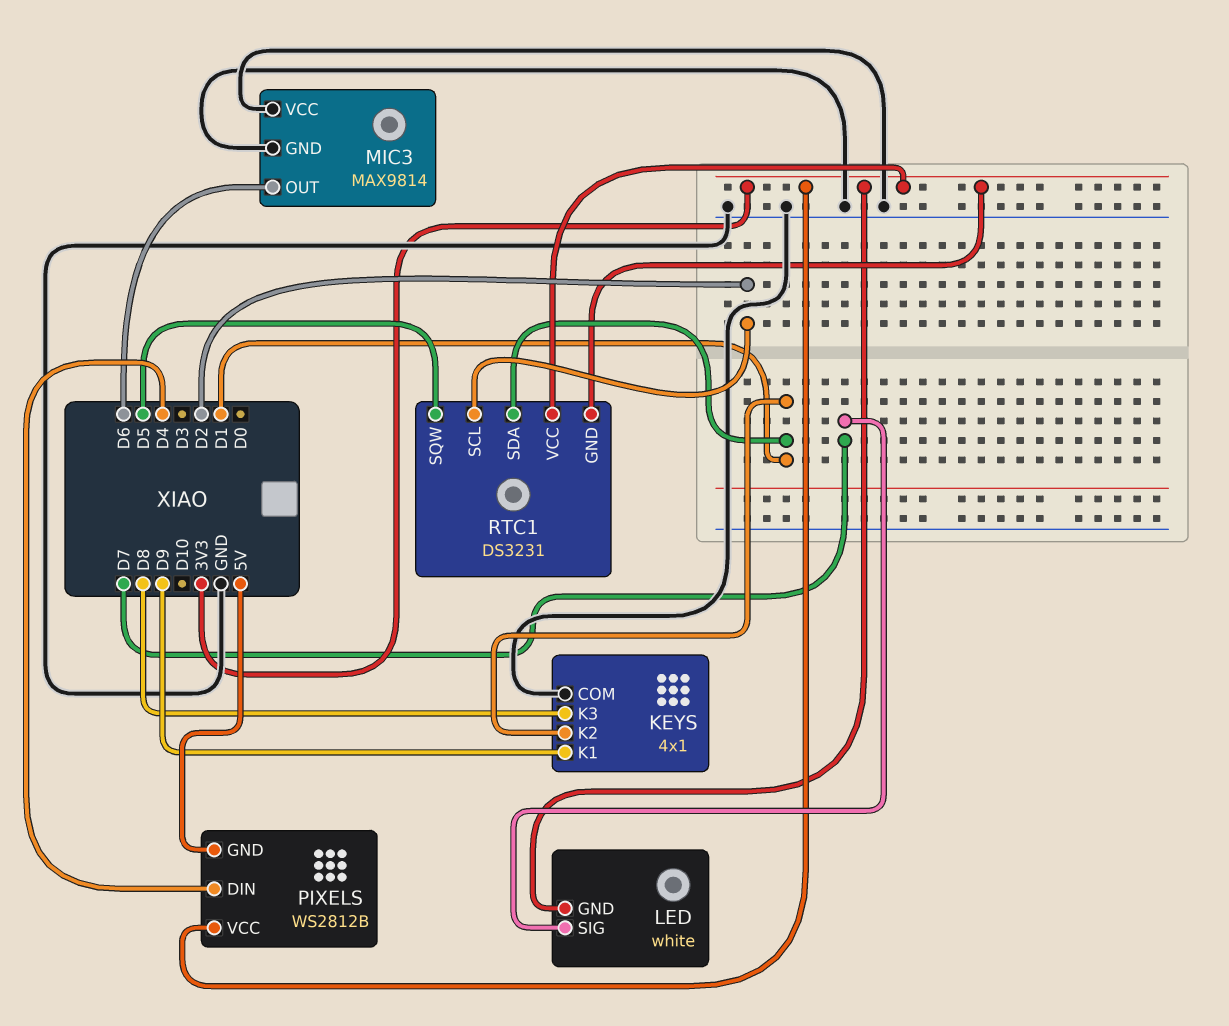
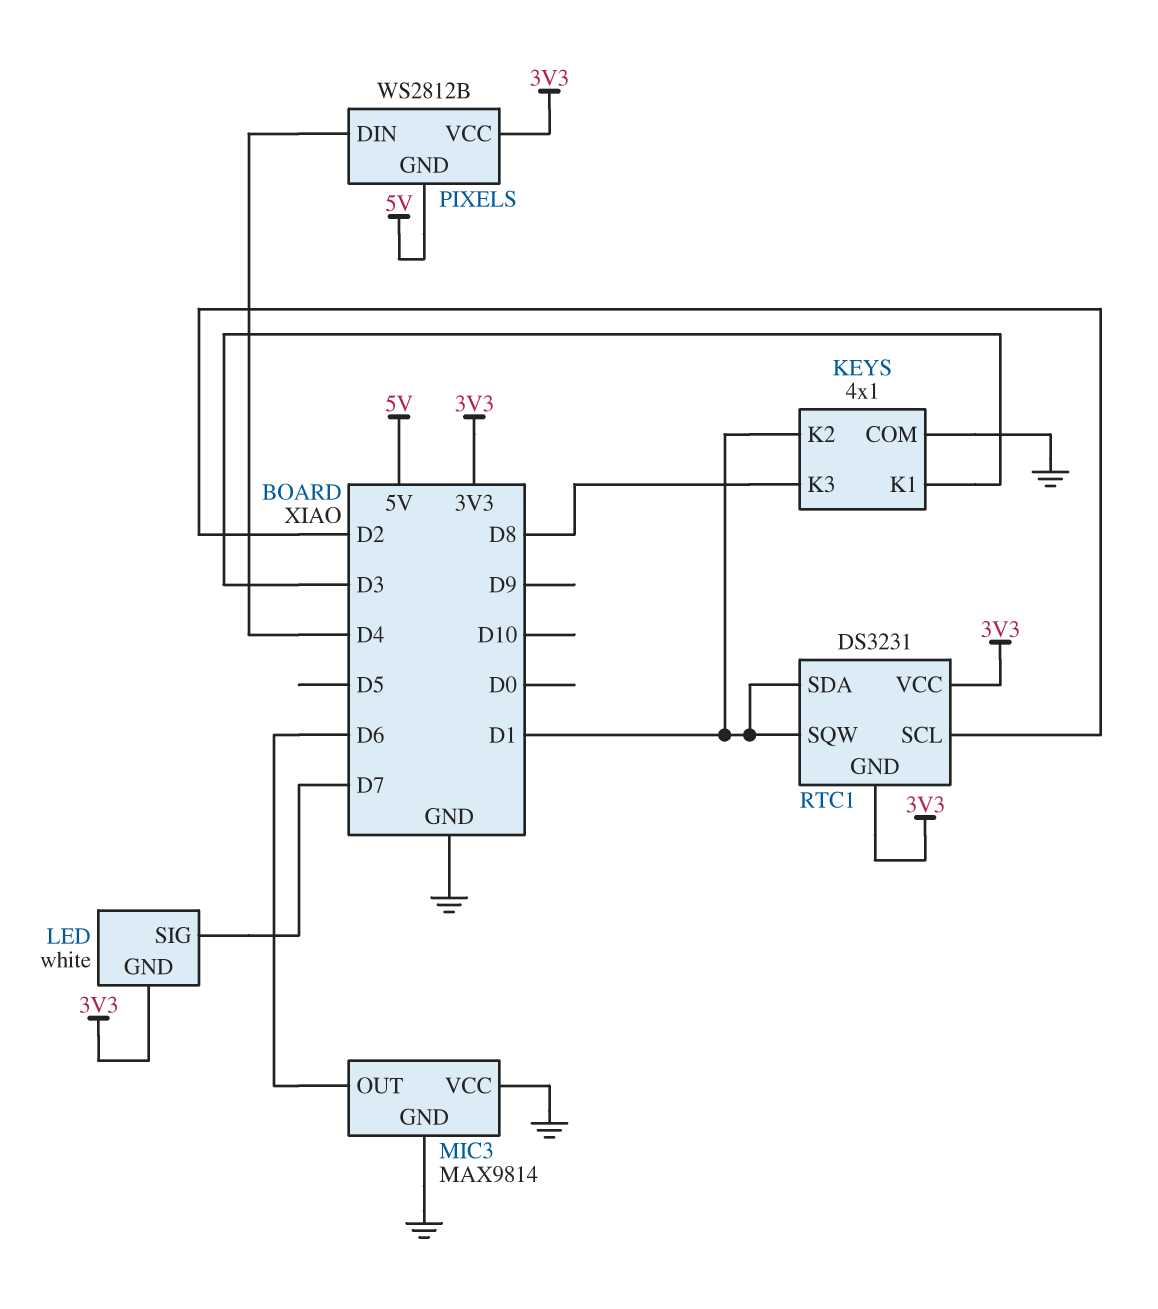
KEYS pin K1: D9 -> D3
RTC1 pin SQW: D5 -> D1

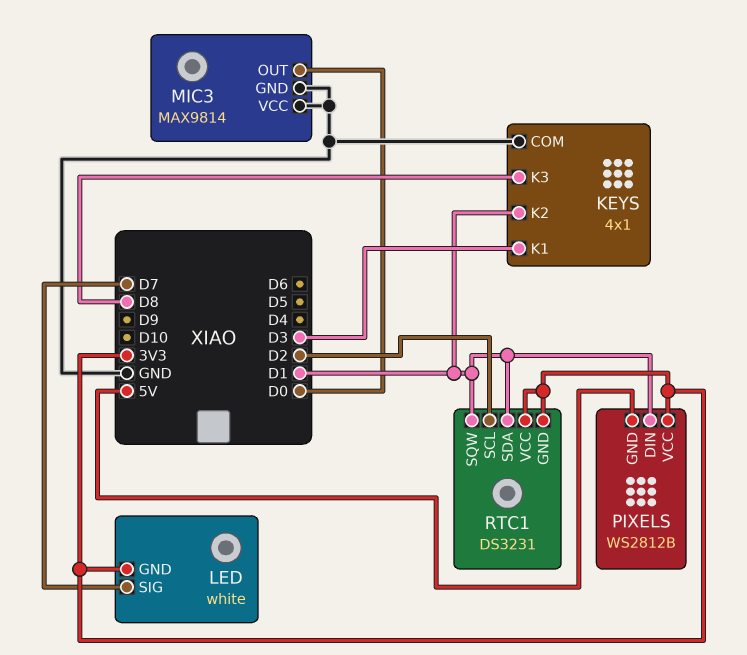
MIC3 pin OUT: D6 -> D0
PIXELS pin DIN: D4 -> D1

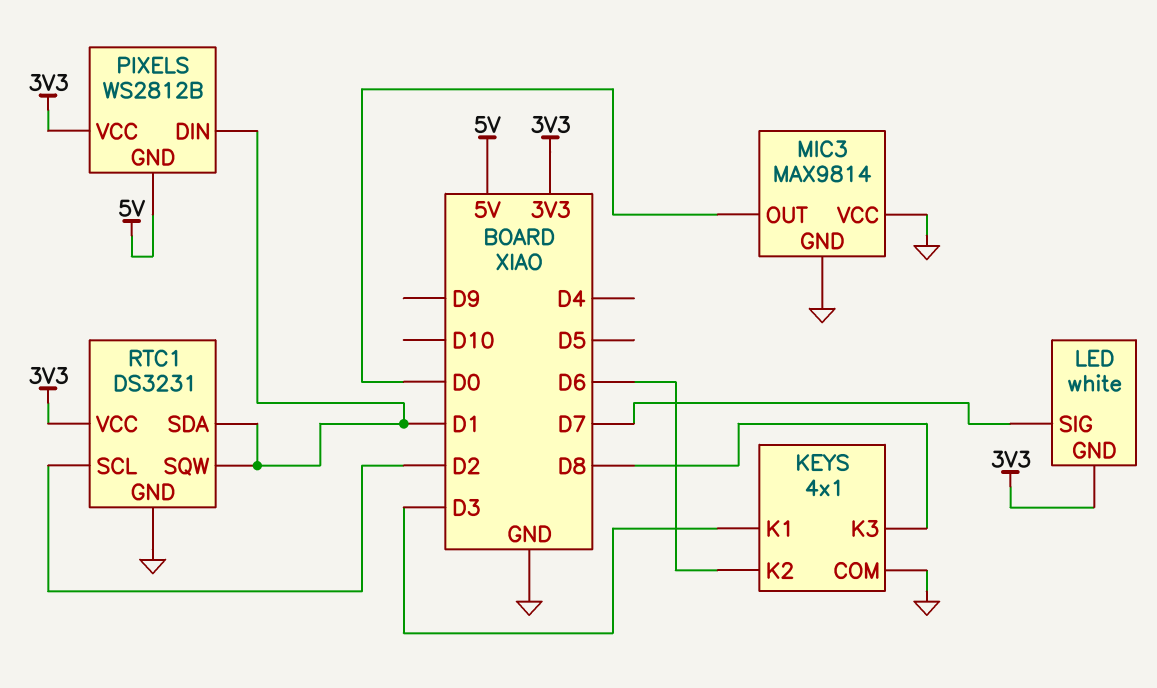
KEYS pin K2: D1 -> D6
RTC1 pin GND: 3V3 -> GND

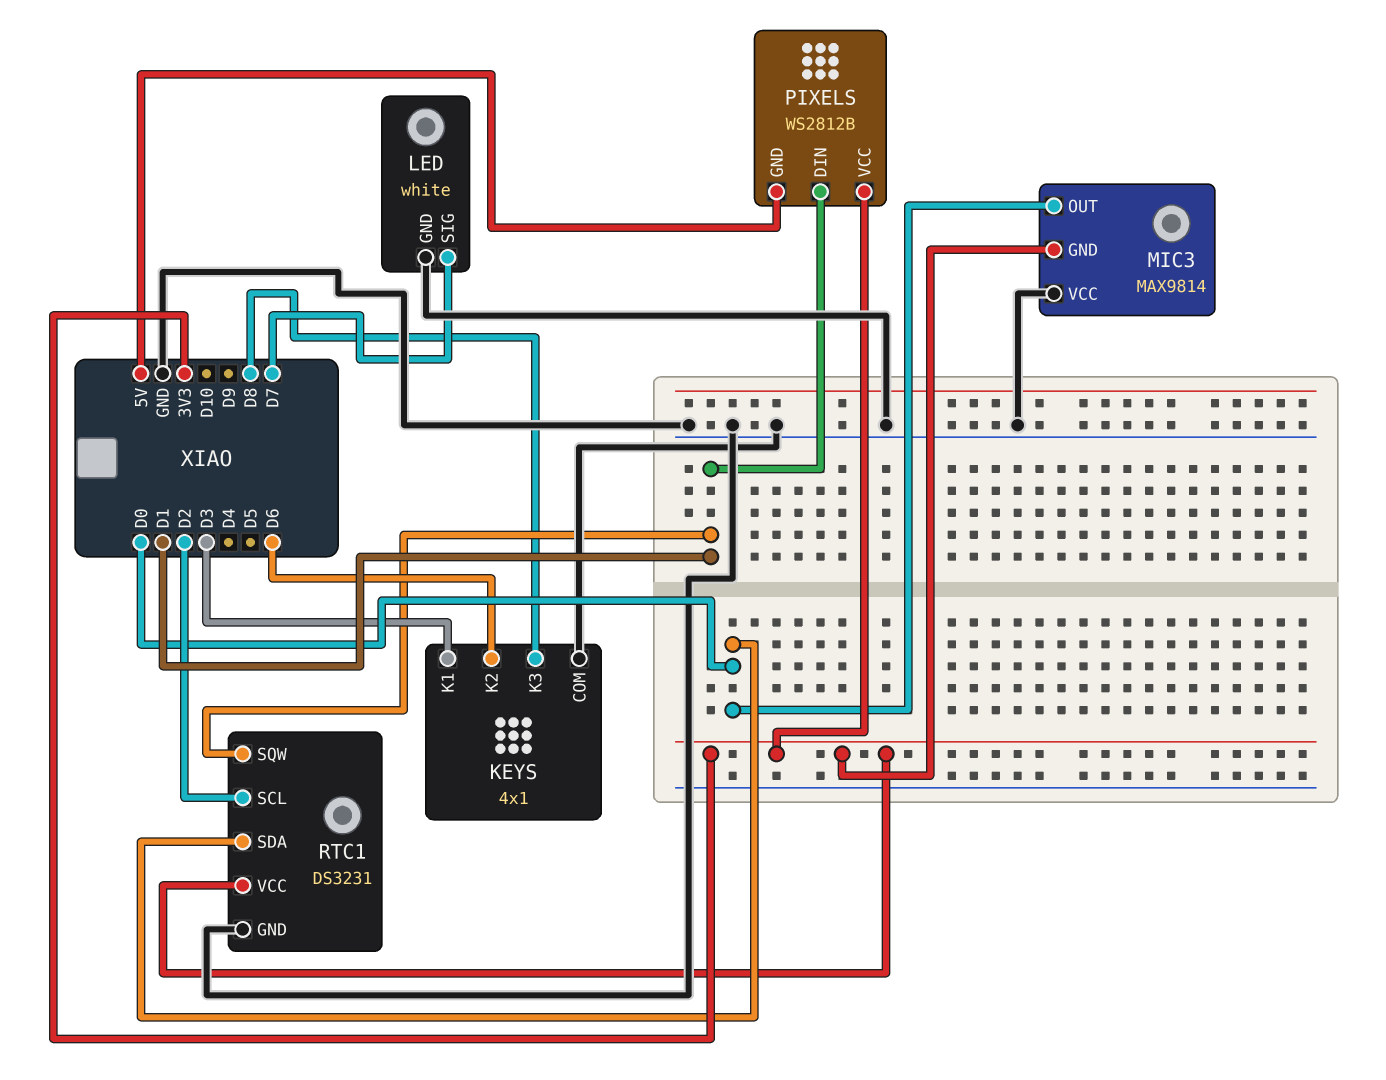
LED pin GND: 3V3 -> GND
MIC3 pin GND: GND -> 3V3
RTC1 pin SDA: D1 -> D0

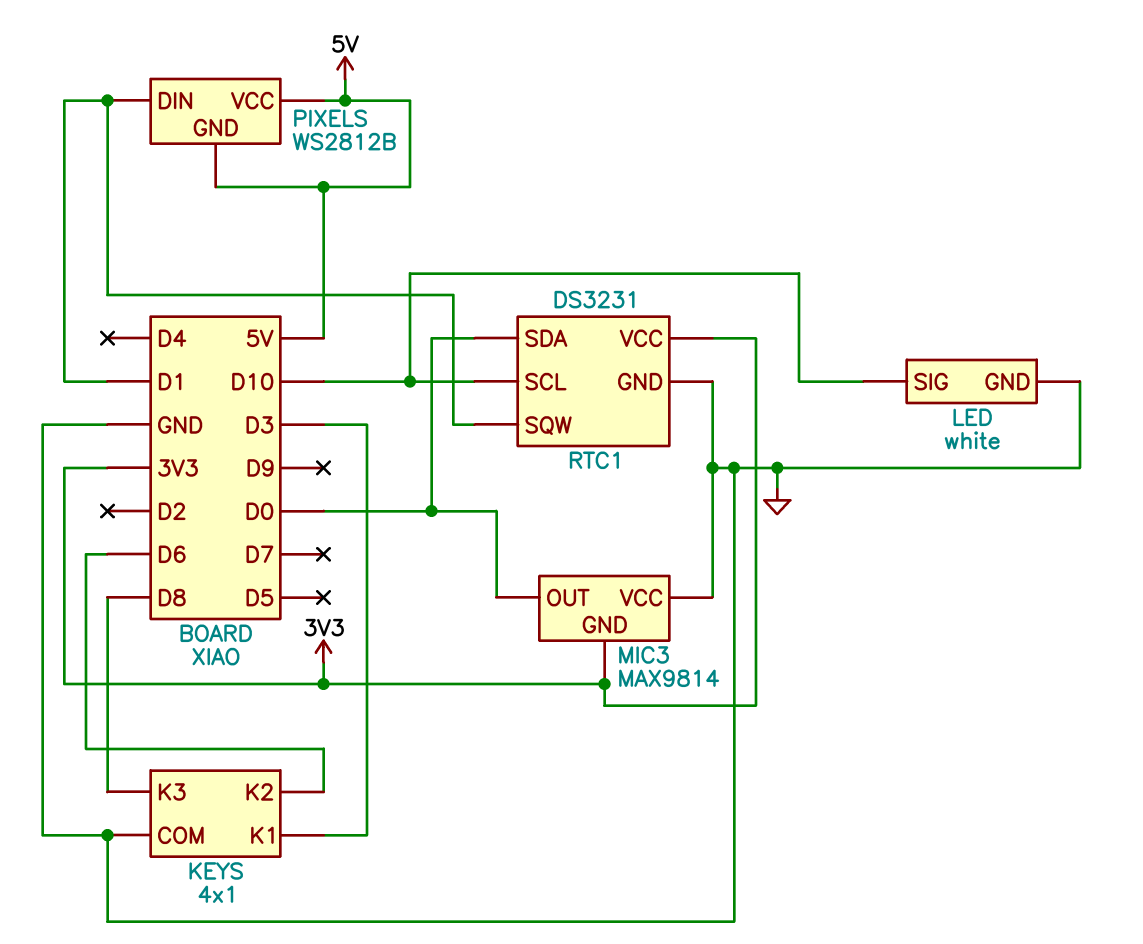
LED pin SIG: D7 -> D10
PIXELS pin VCC: 3V3 -> 5V
RTC1 pin SCL: D2 -> D10

